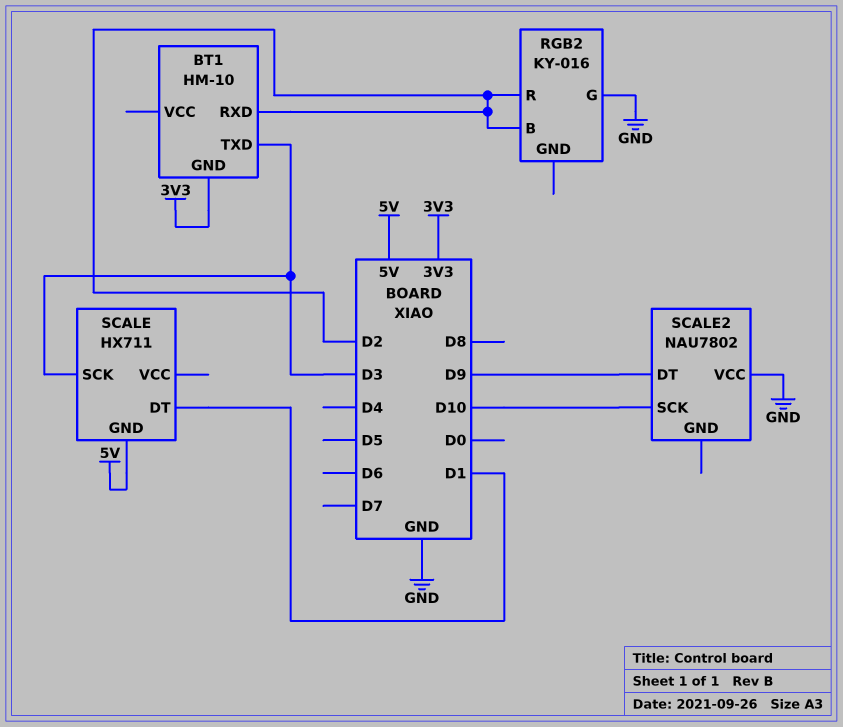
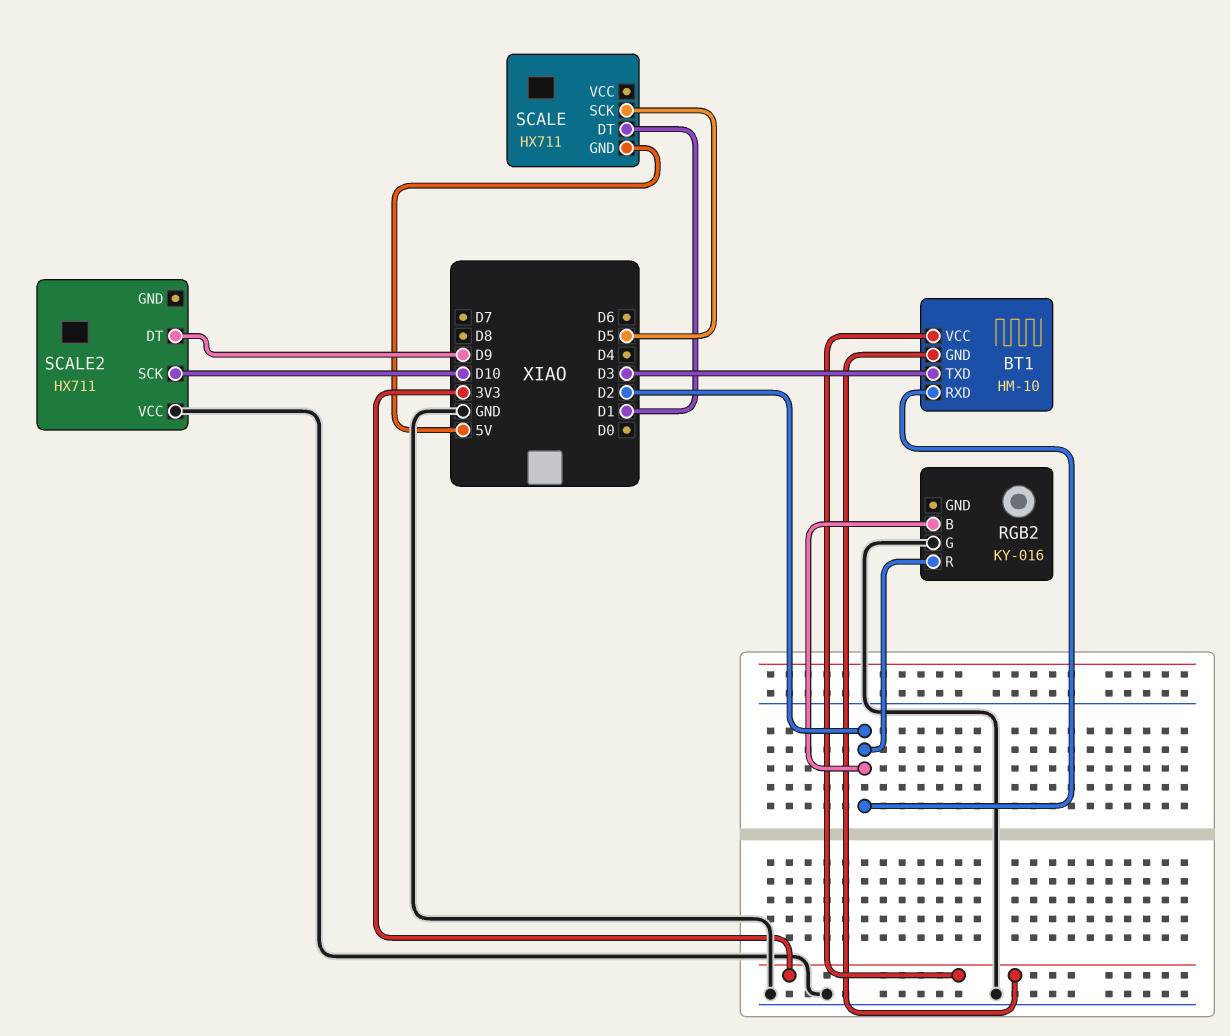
BT1 pin VCC: none -> 3V3
SCALE pin SCK: D3 -> D5
SCALE2: NAU7802 -> HX711

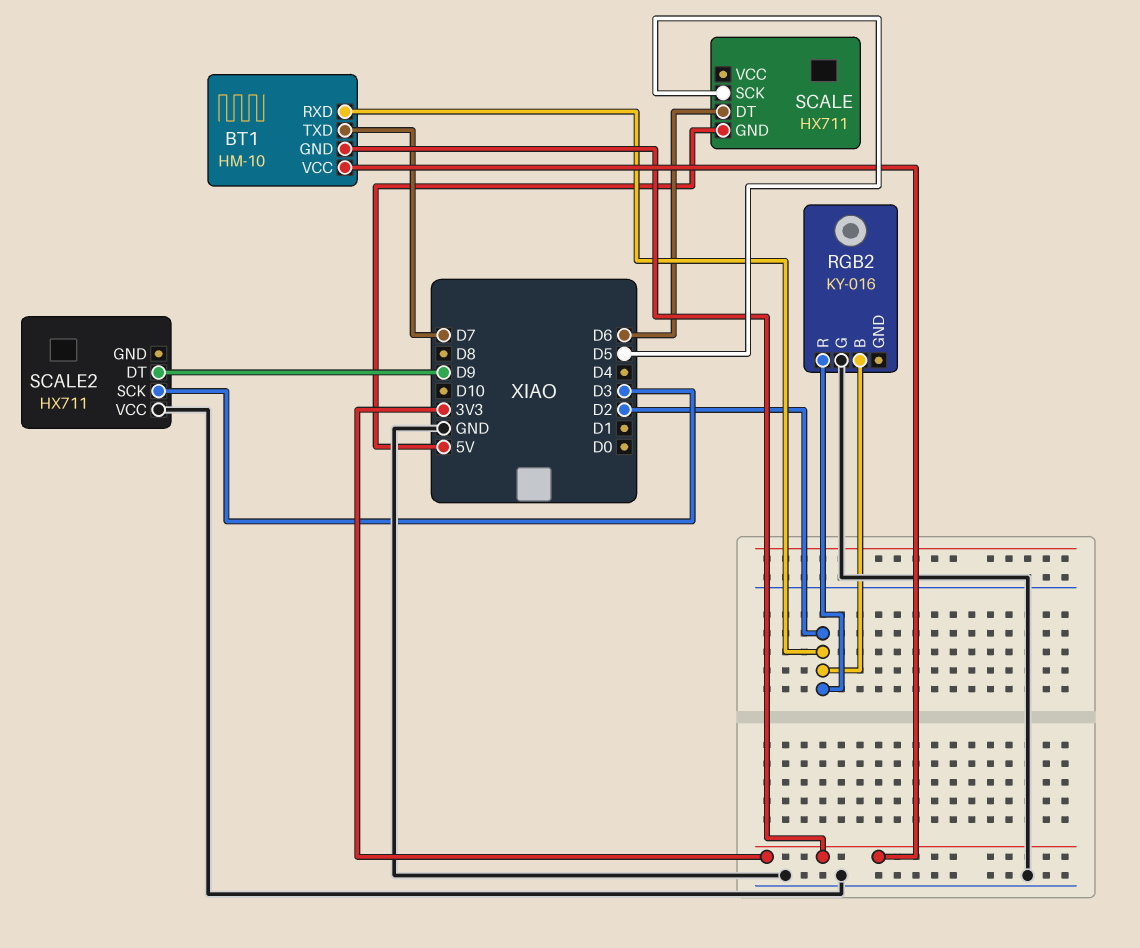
BT1 pin TXD: D3 -> D7
SCALE pin DT: D1 -> D6
SCALE2 pin SCK: D10 -> D3

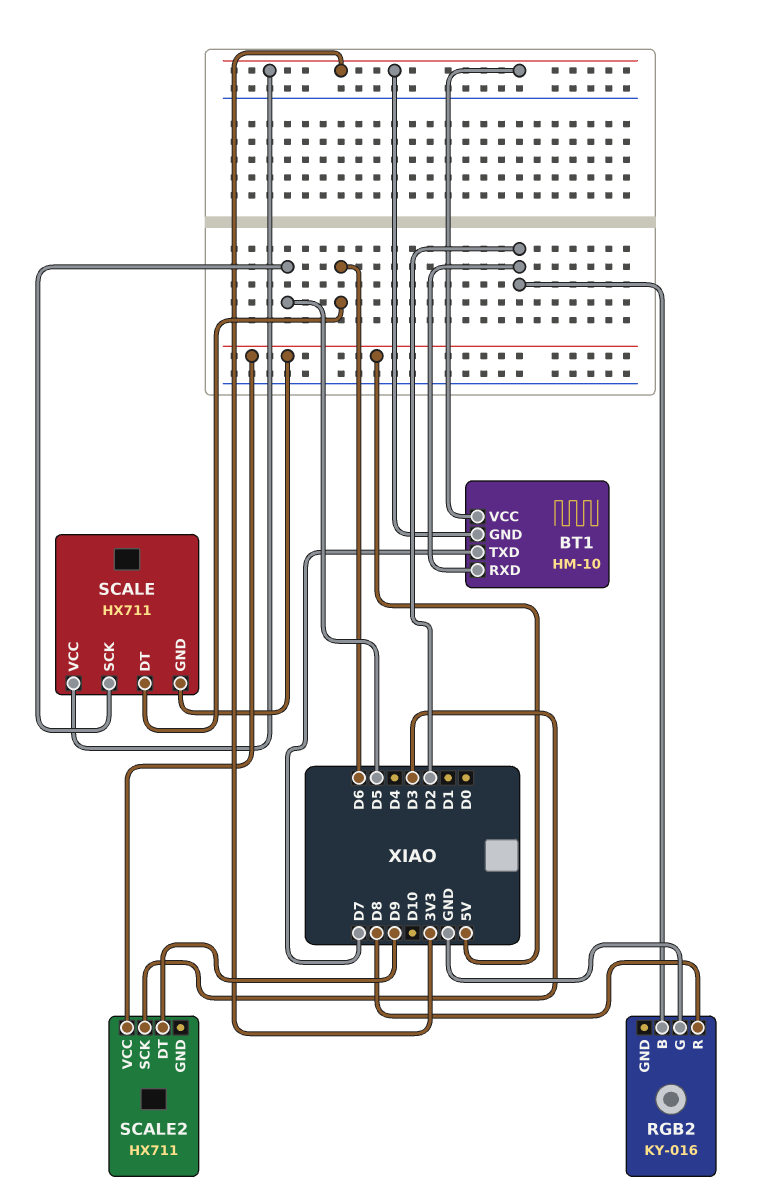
RGB2 pin R: D2 -> D8
SCALE pin VCC: none -> 3V3
SCALE2 pin VCC: GND -> 5V

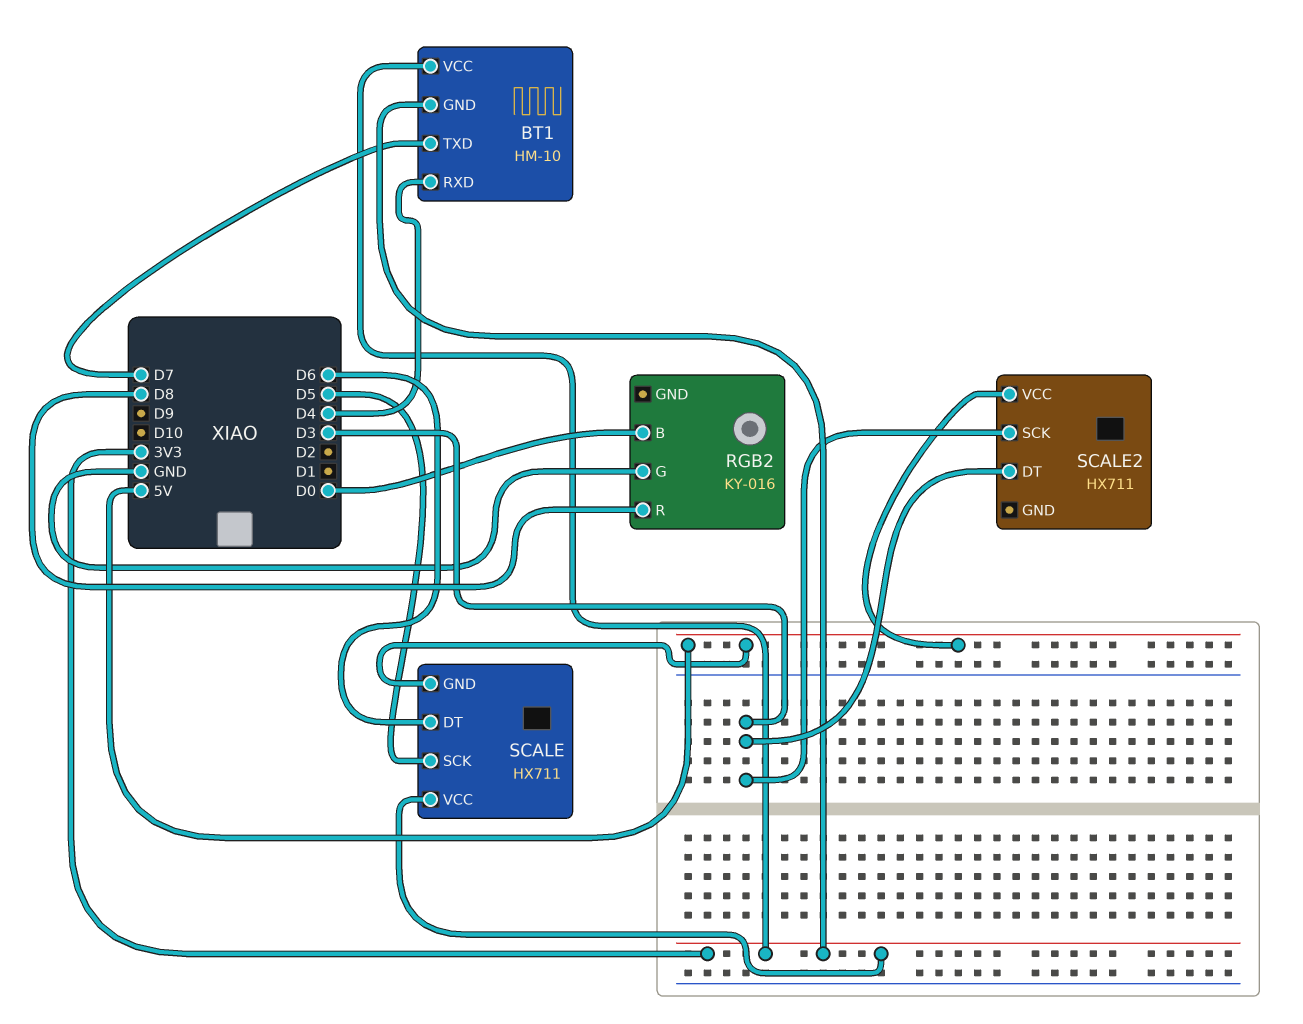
BT1 pin RXD: D2 -> D4
RGB2 pin B: D2 -> D0
SCALE2 pin DT: D9 -> D3

